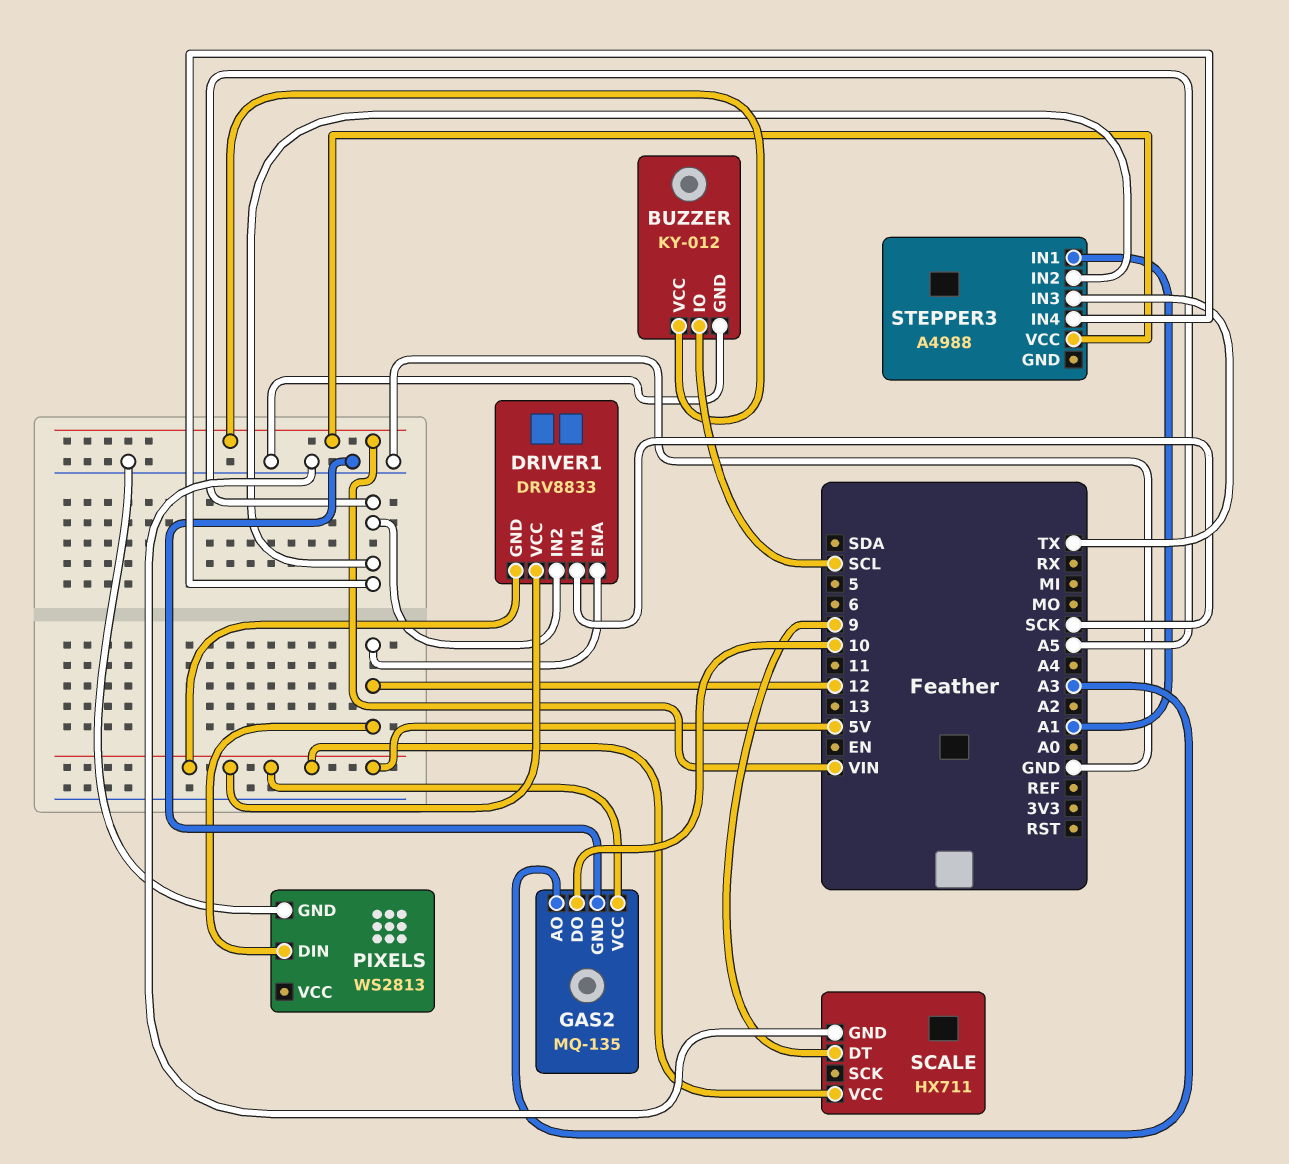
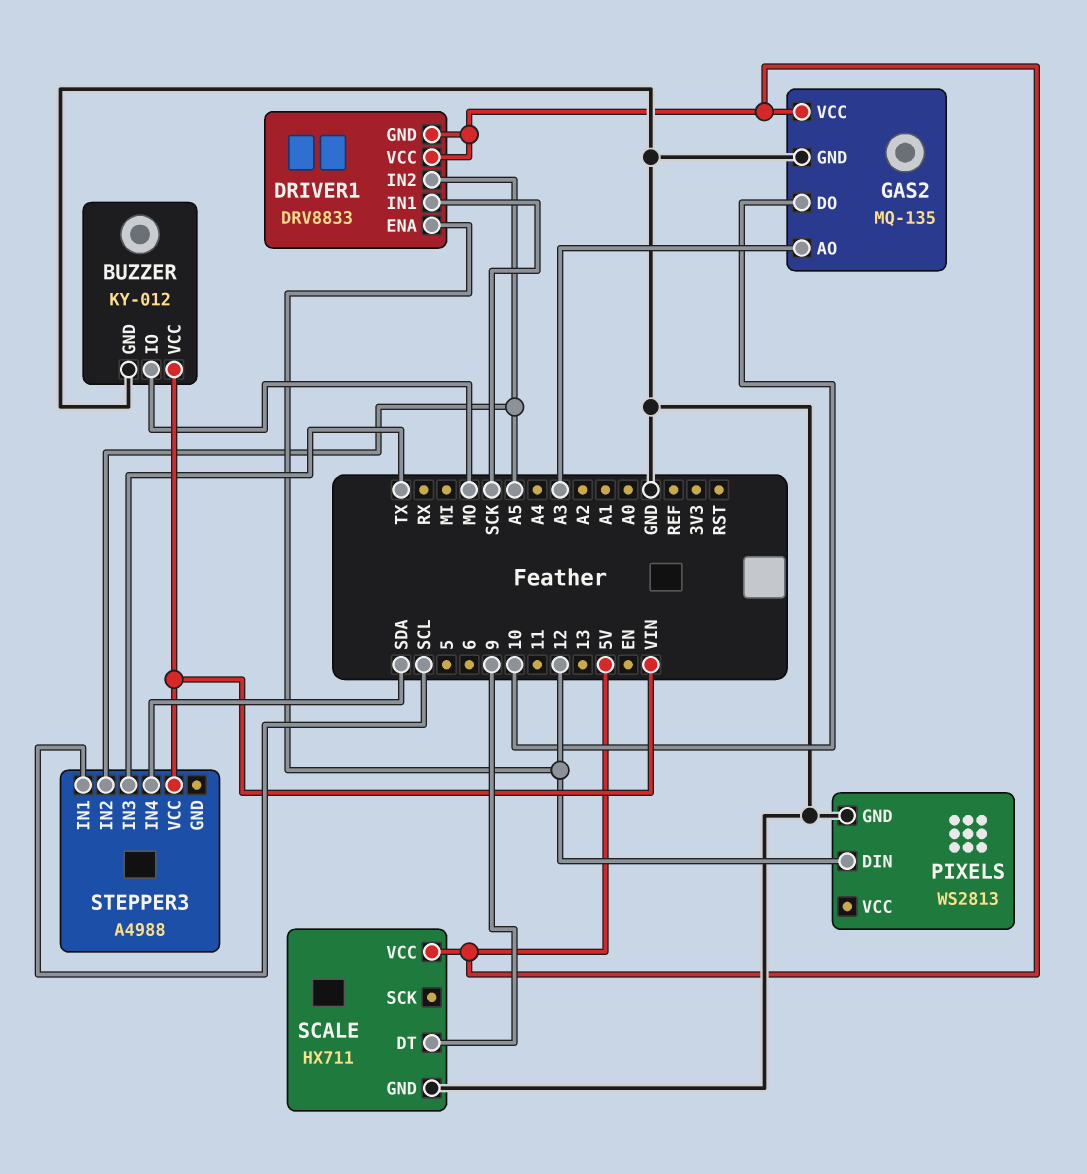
BUZZER pin IO: SCL -> MO
STEPPER3 pin IN1: A1 -> SCL
STEPPER3 pin IN4: A5 -> SDA

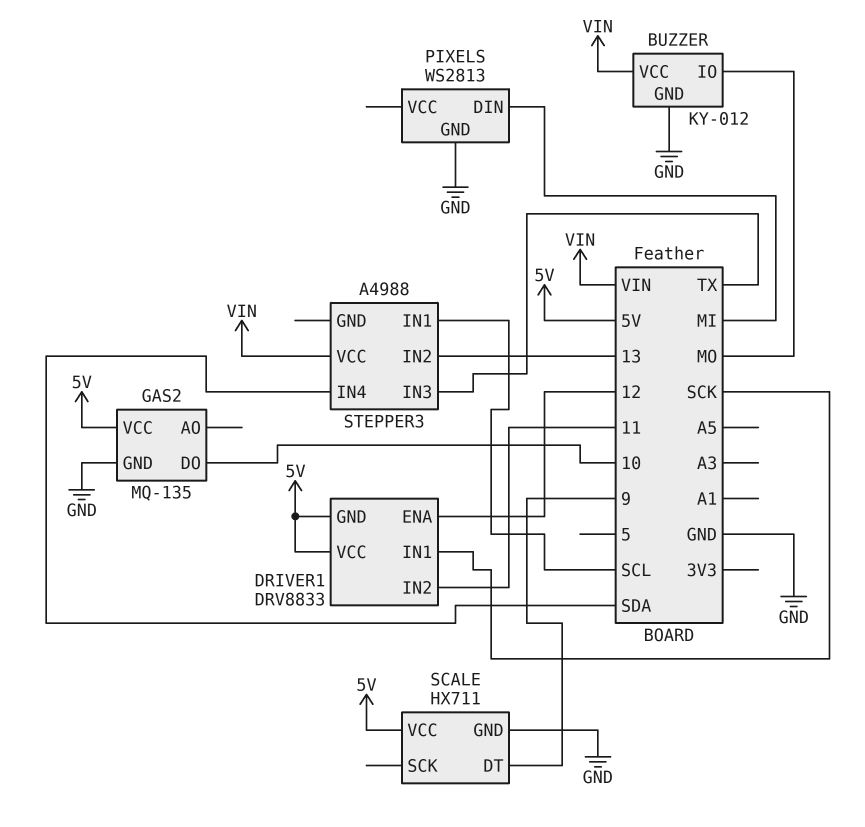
DRIVER1 pin IN2: A5 -> 11
GAS2 pin AO: A3 -> none
PIXELS pin DIN: 12 -> MI
STEPPER3 pin IN2: A5 -> 13

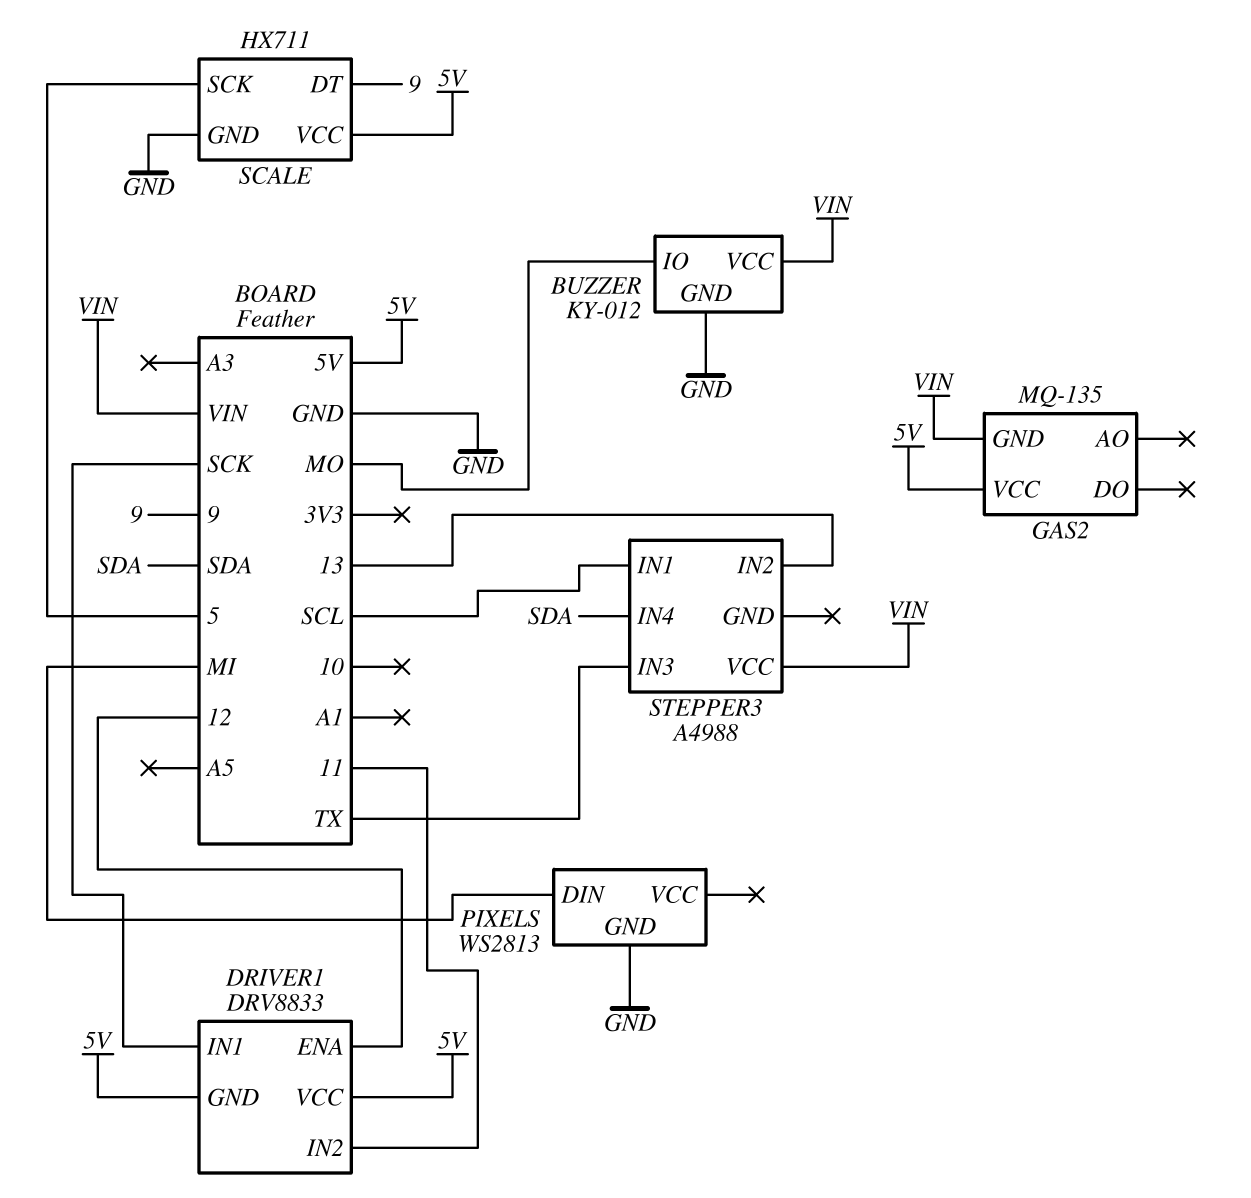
GAS2 pin DO: 10 -> none
GAS2 pin GND: GND -> VIN
SCALE pin SCK: none -> 5

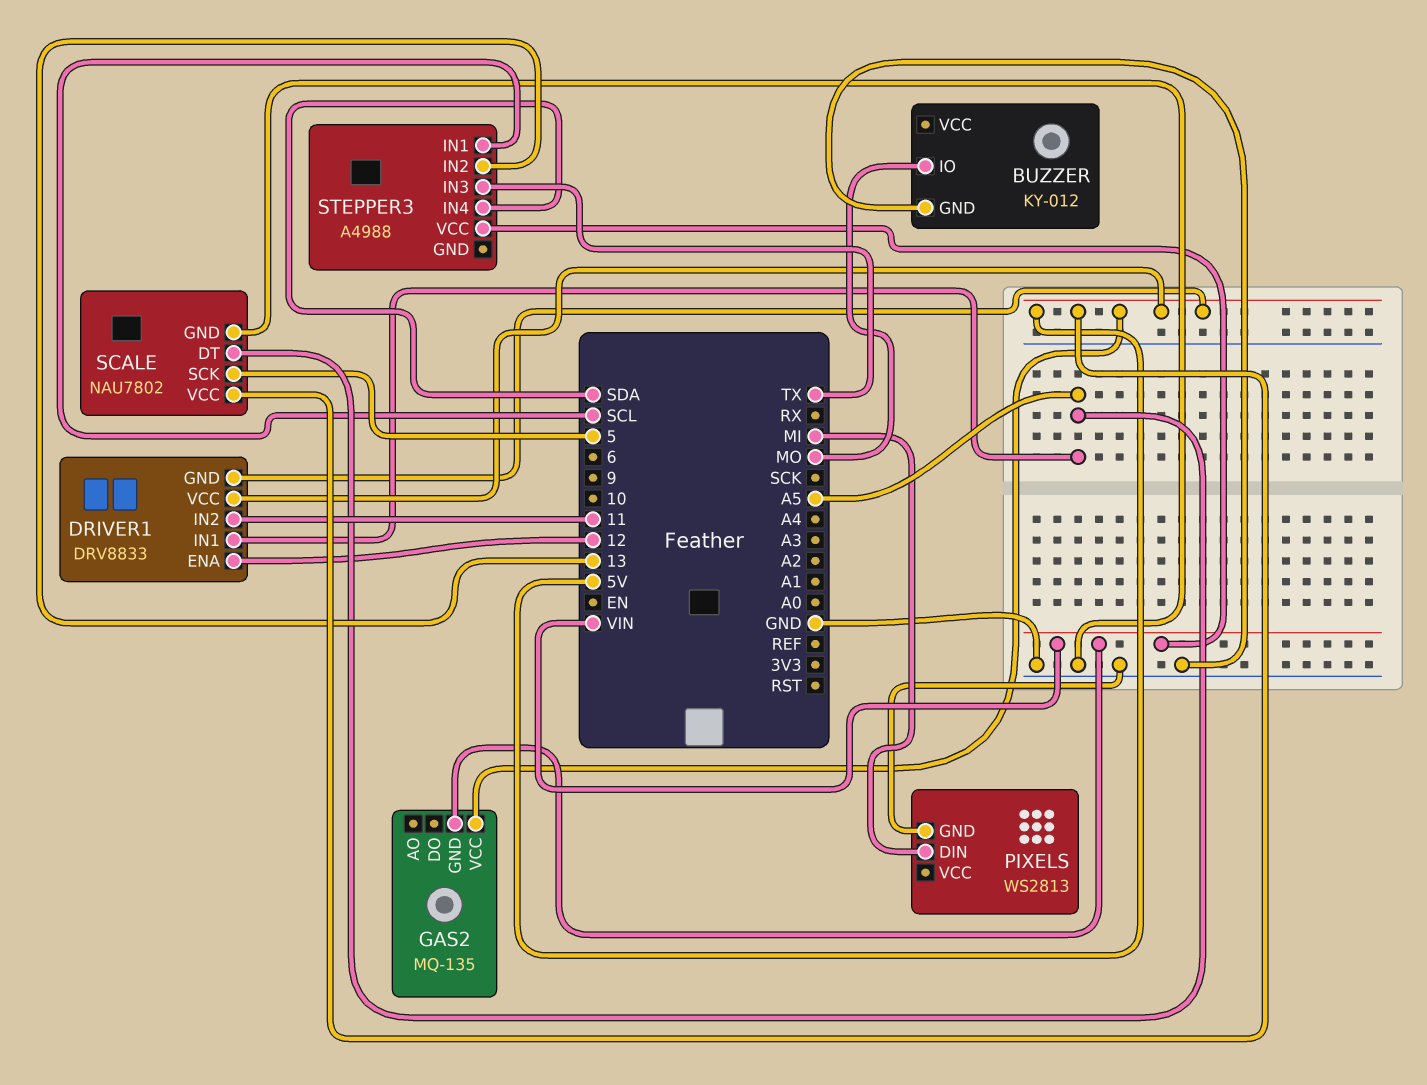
BUZZER pin VCC: VIN -> none
DRIVER1 pin IN1: SCK -> A5
SCALE: HX711 -> NAU7802
SCALE pin DT: 9 -> A5

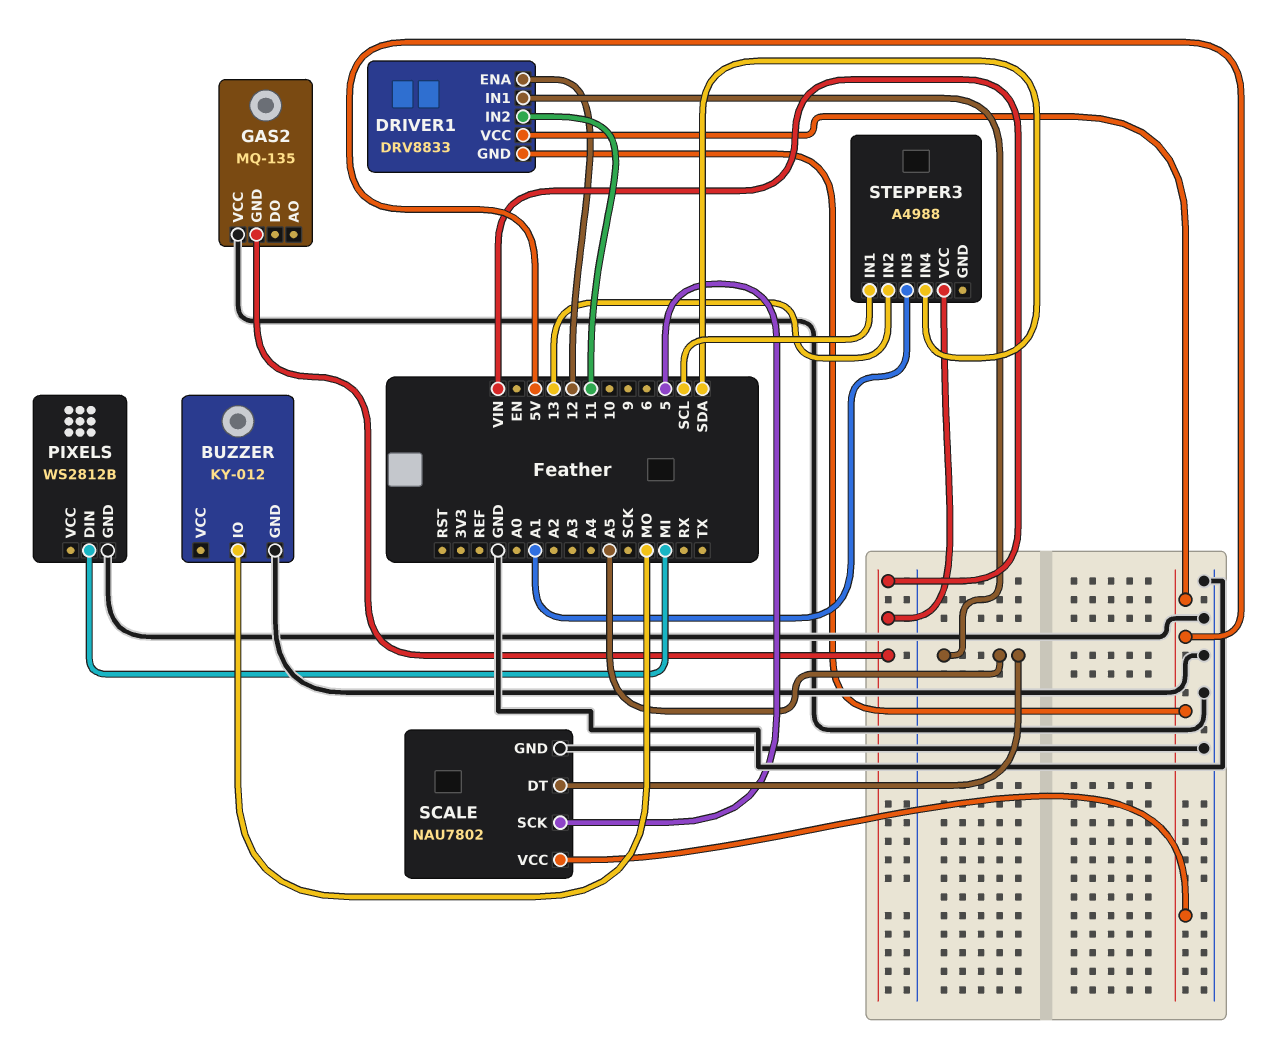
GAS2 pin VCC: 5V -> GND
PIXELS: WS2813 -> WS2812B
STEPPER3 pin IN3: TX -> A1

